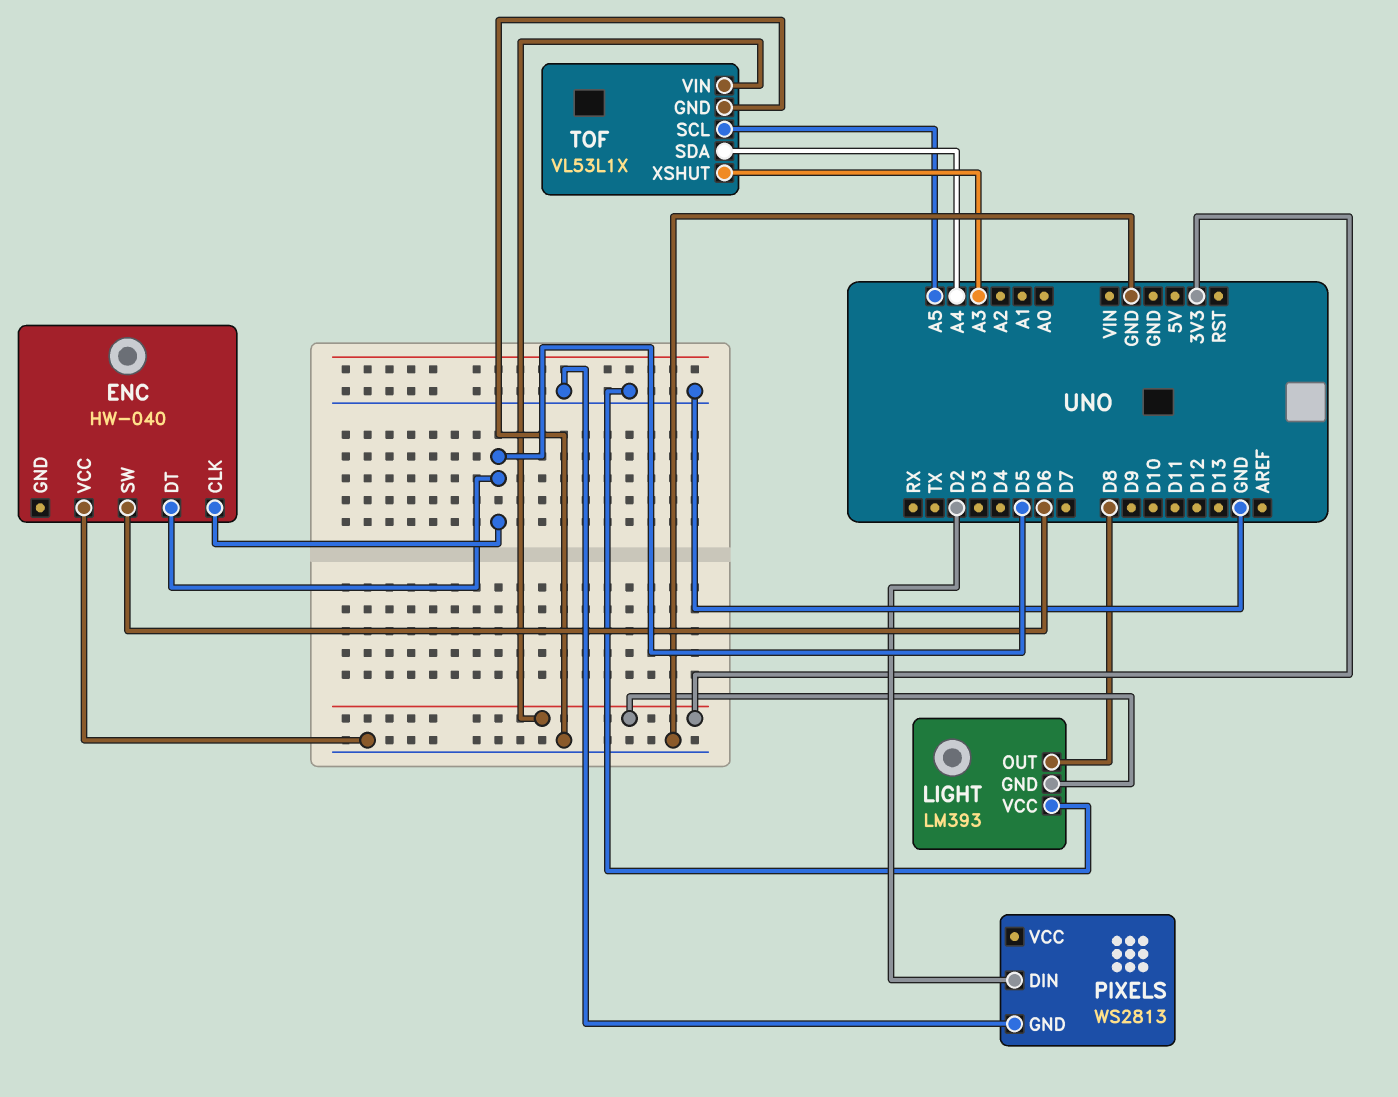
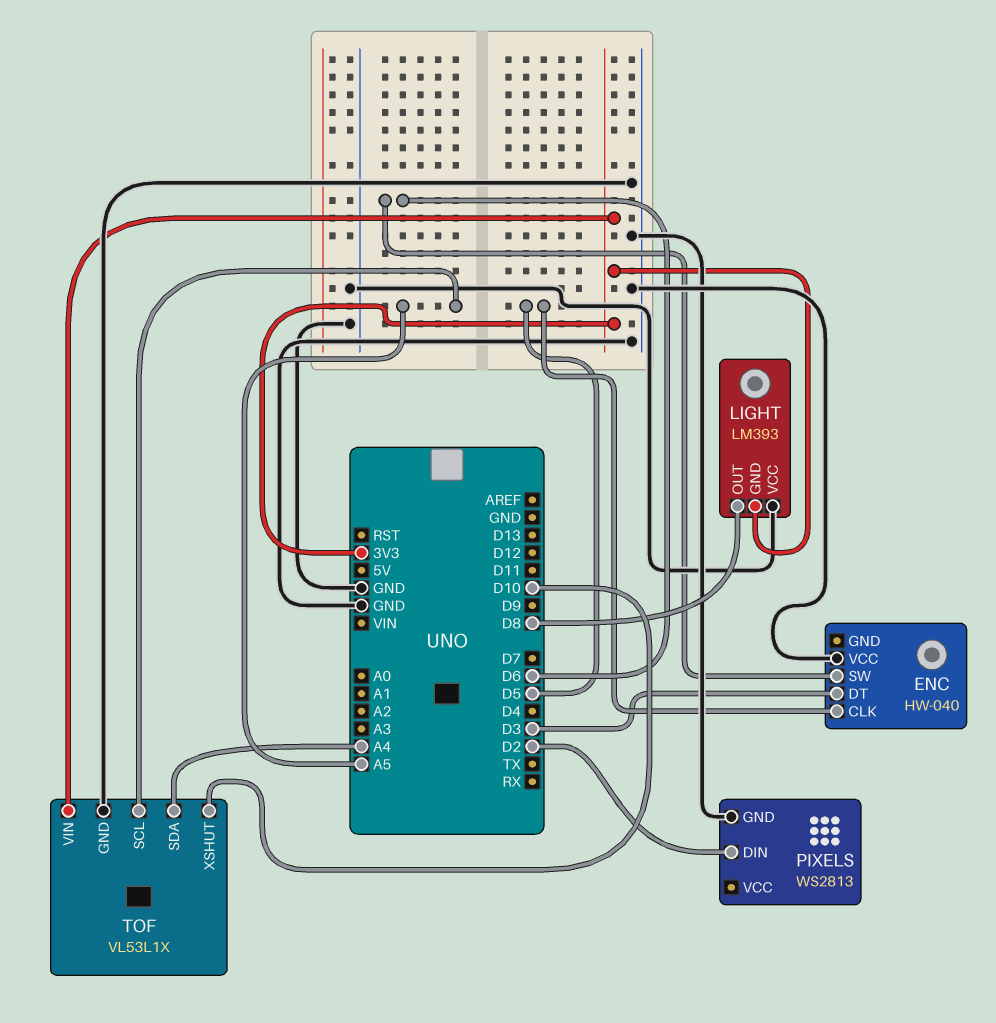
ENC pin DT: D5 -> D3
TOF pin XSHUT: A3 -> D10

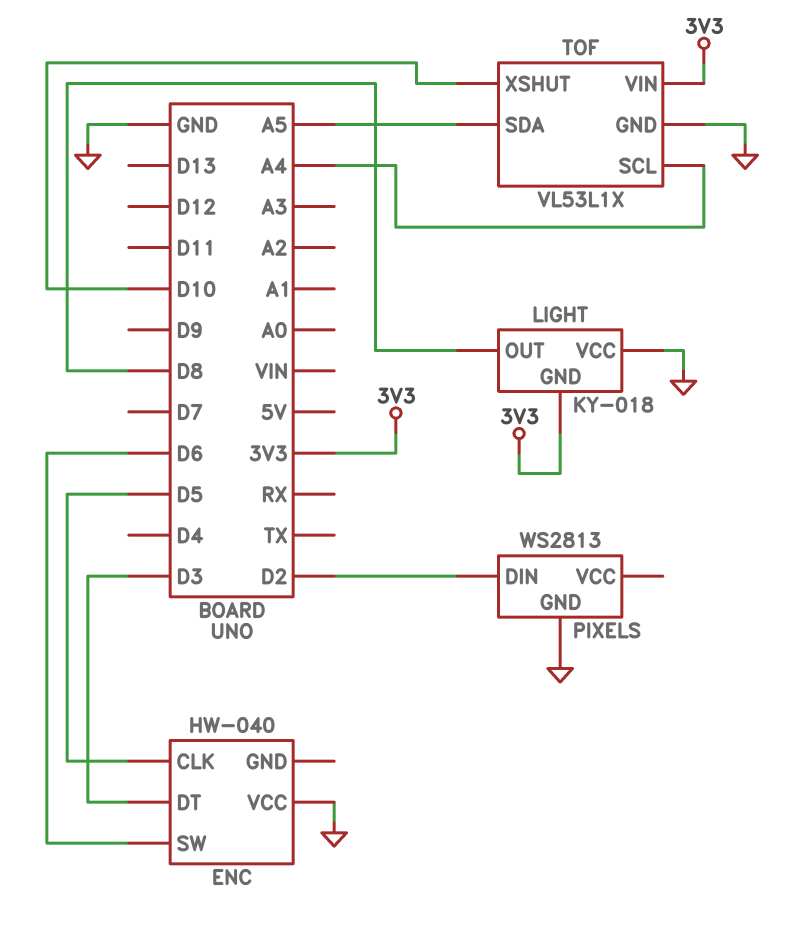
LIGHT: LM393 -> KY-018
TOF pin SCL: A5 -> A4
TOF pin SDA: A4 -> A5

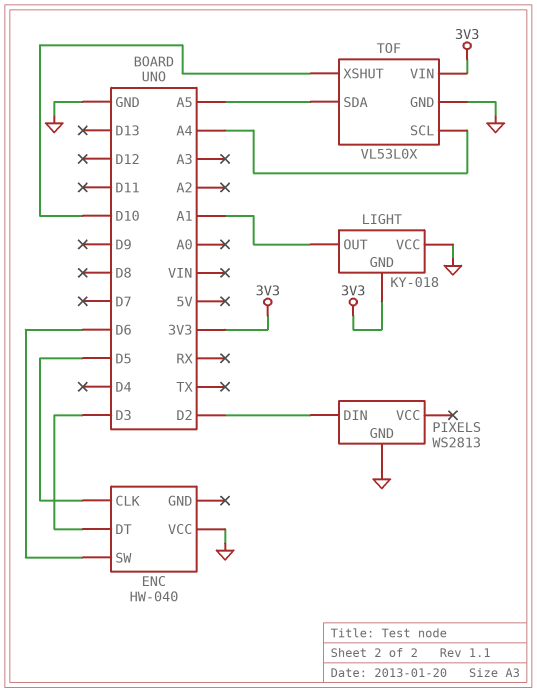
LIGHT pin OUT: D8 -> A1
TOF: VL53L1X -> VL53L0X

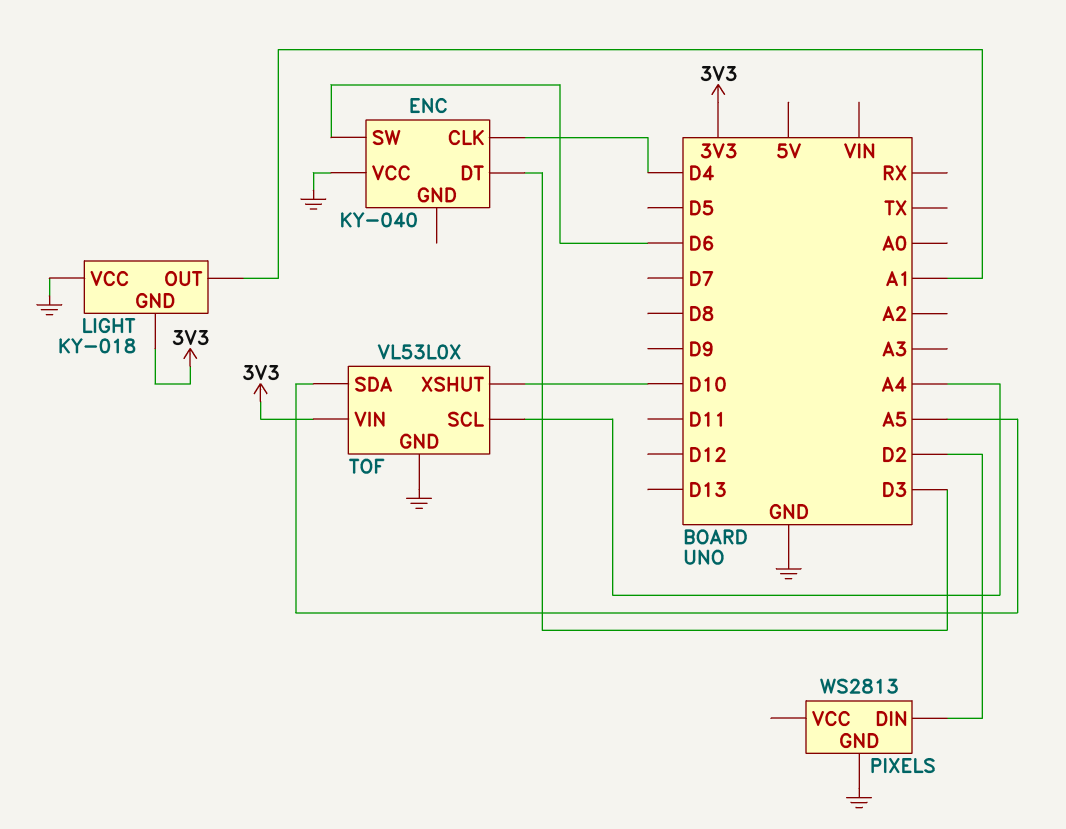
ENC: HW-040 -> KY-040
ENC pin CLK: D5 -> D4

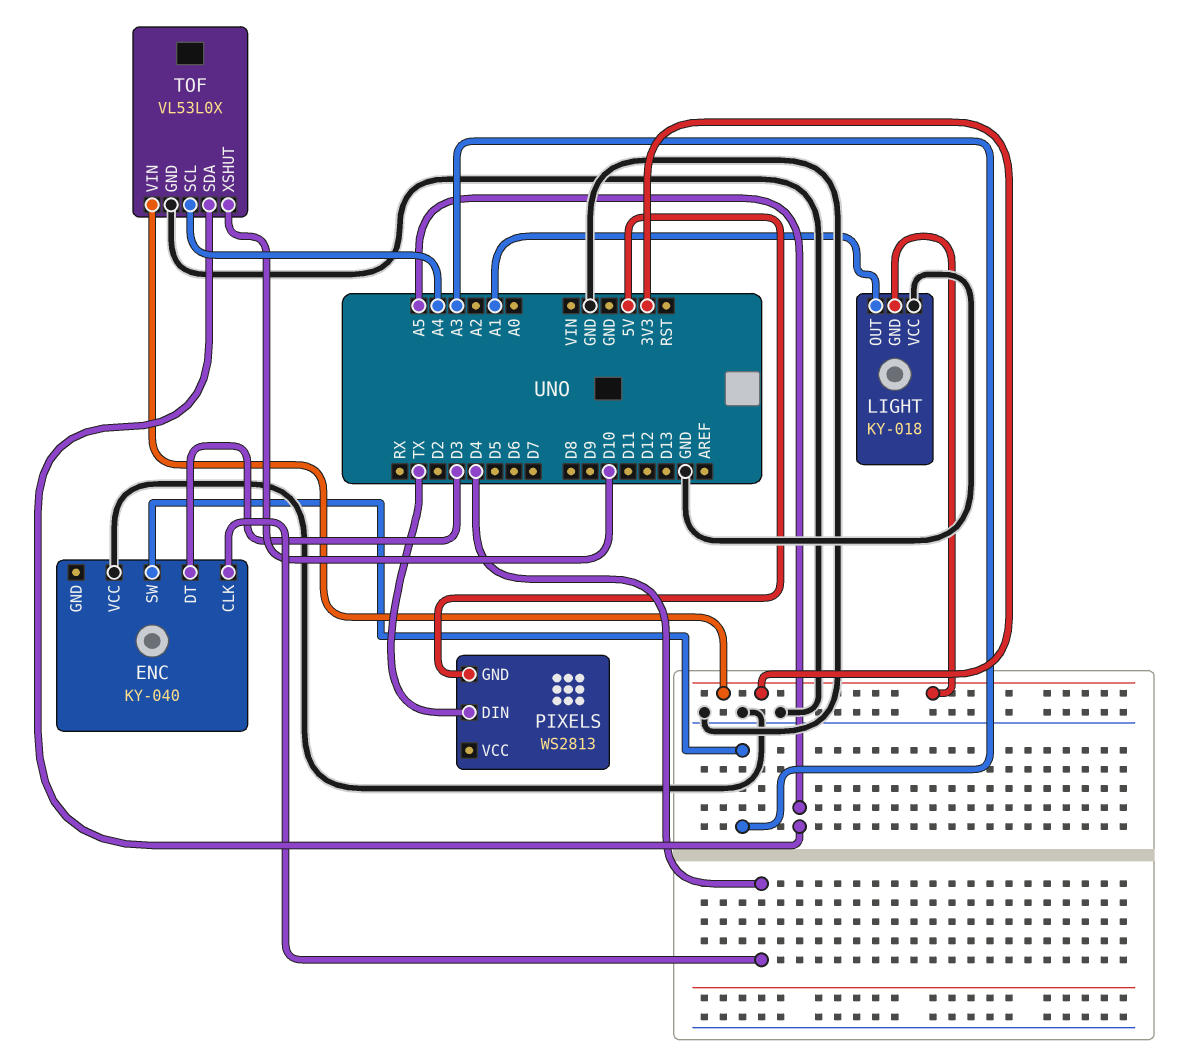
ENC pin SW: D6 -> A3
PIXELS pin DIN: D2 -> TX
PIXELS pin GND: GND -> 5V

